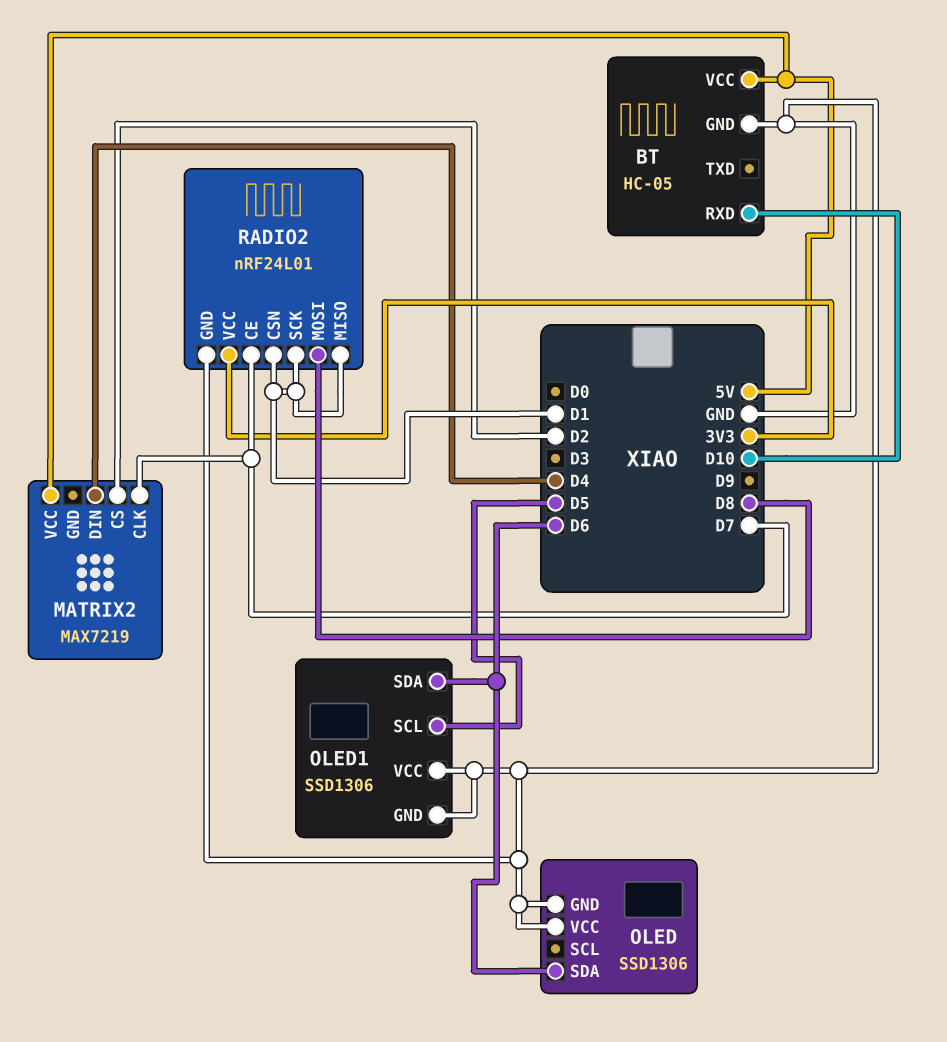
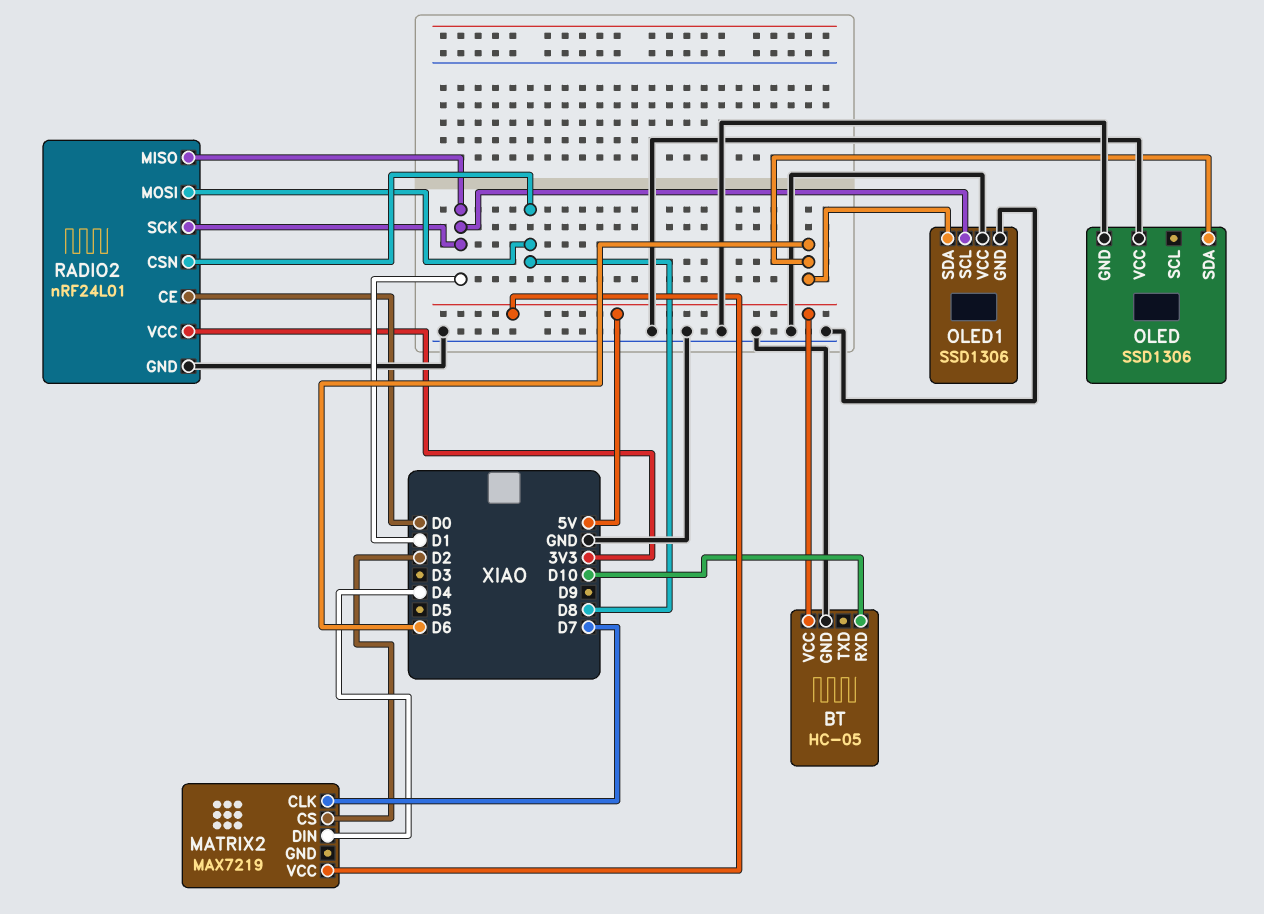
OLED1 pin SCL: D5 -> D1
RADIO2 pin CE: D7 -> D0
RADIO2 pin CSN: D1 -> D8

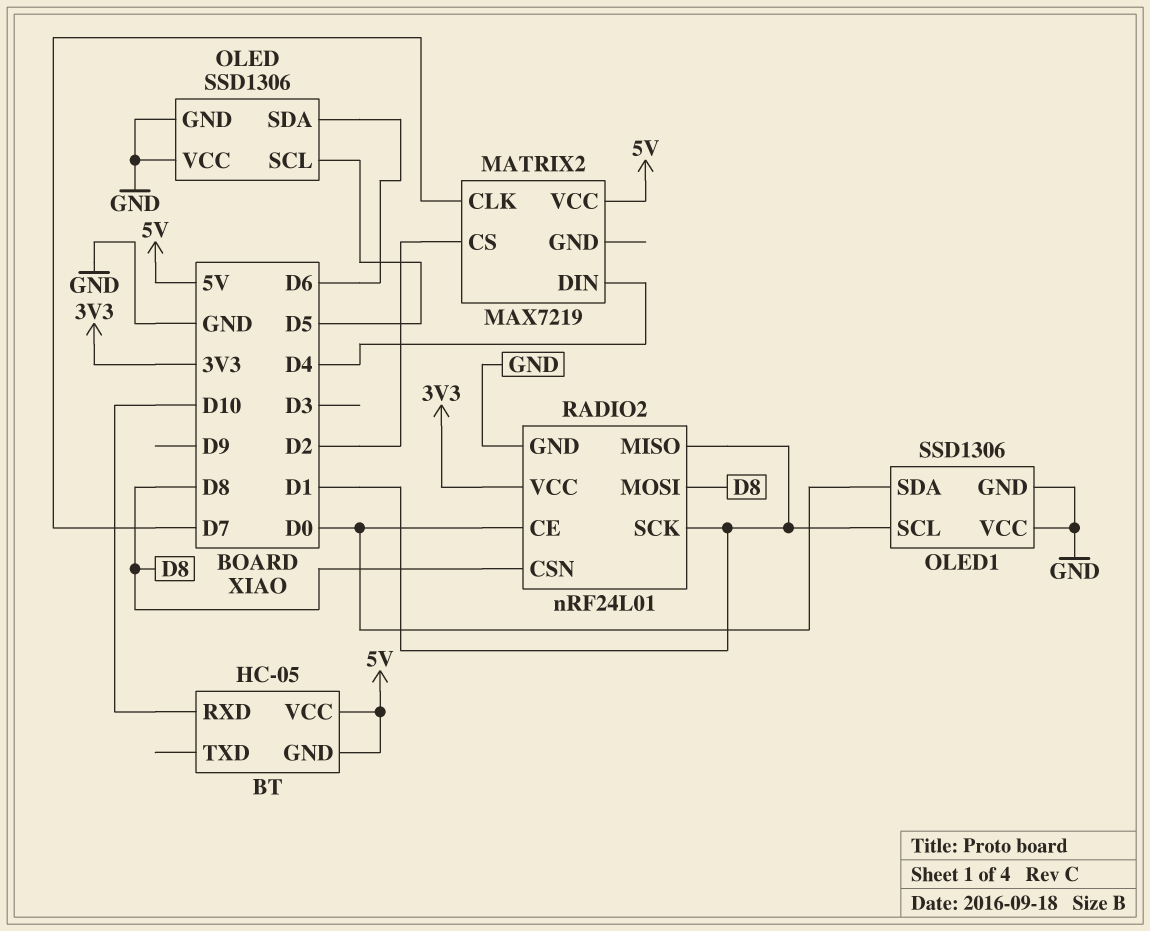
BT pin GND: GND -> 5V
OLED pin SCL: none -> D5
OLED1 pin SDA: D6 -> D0

